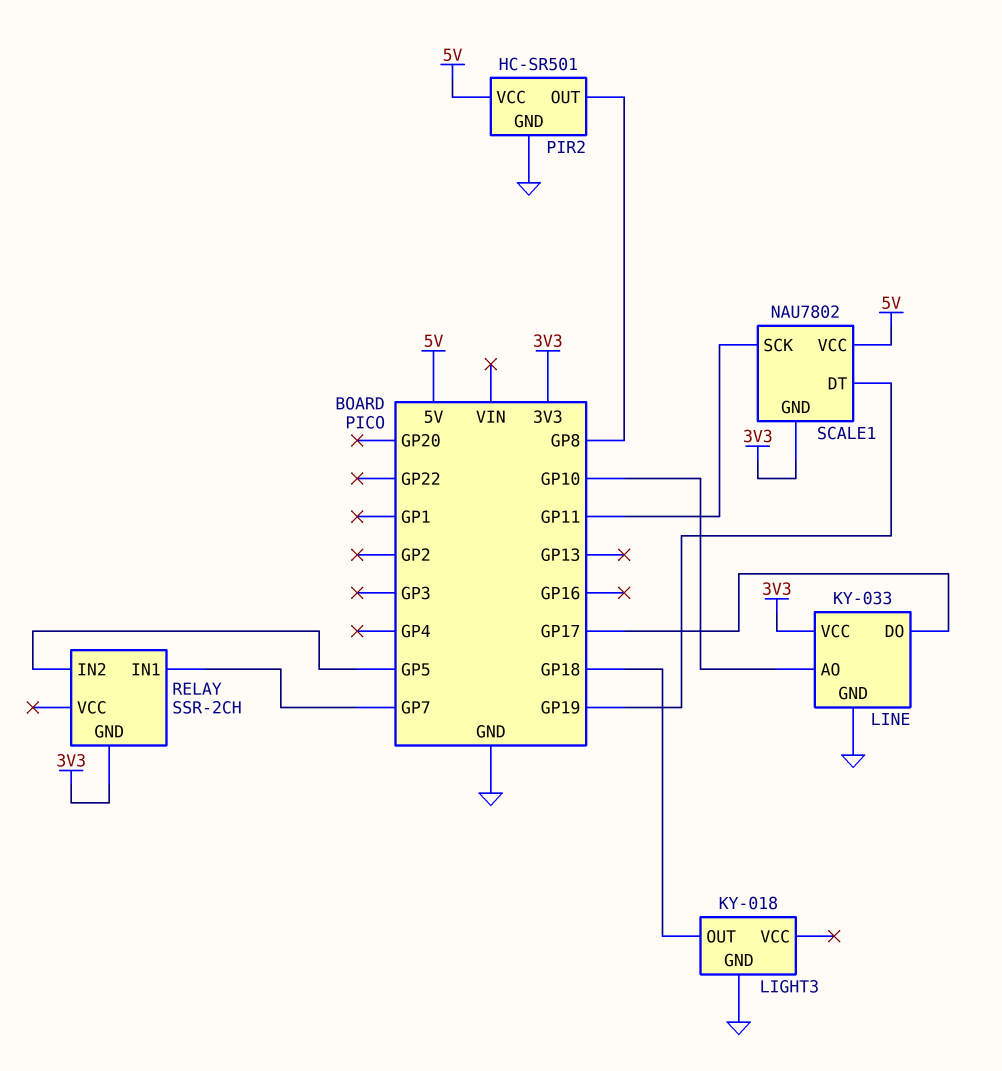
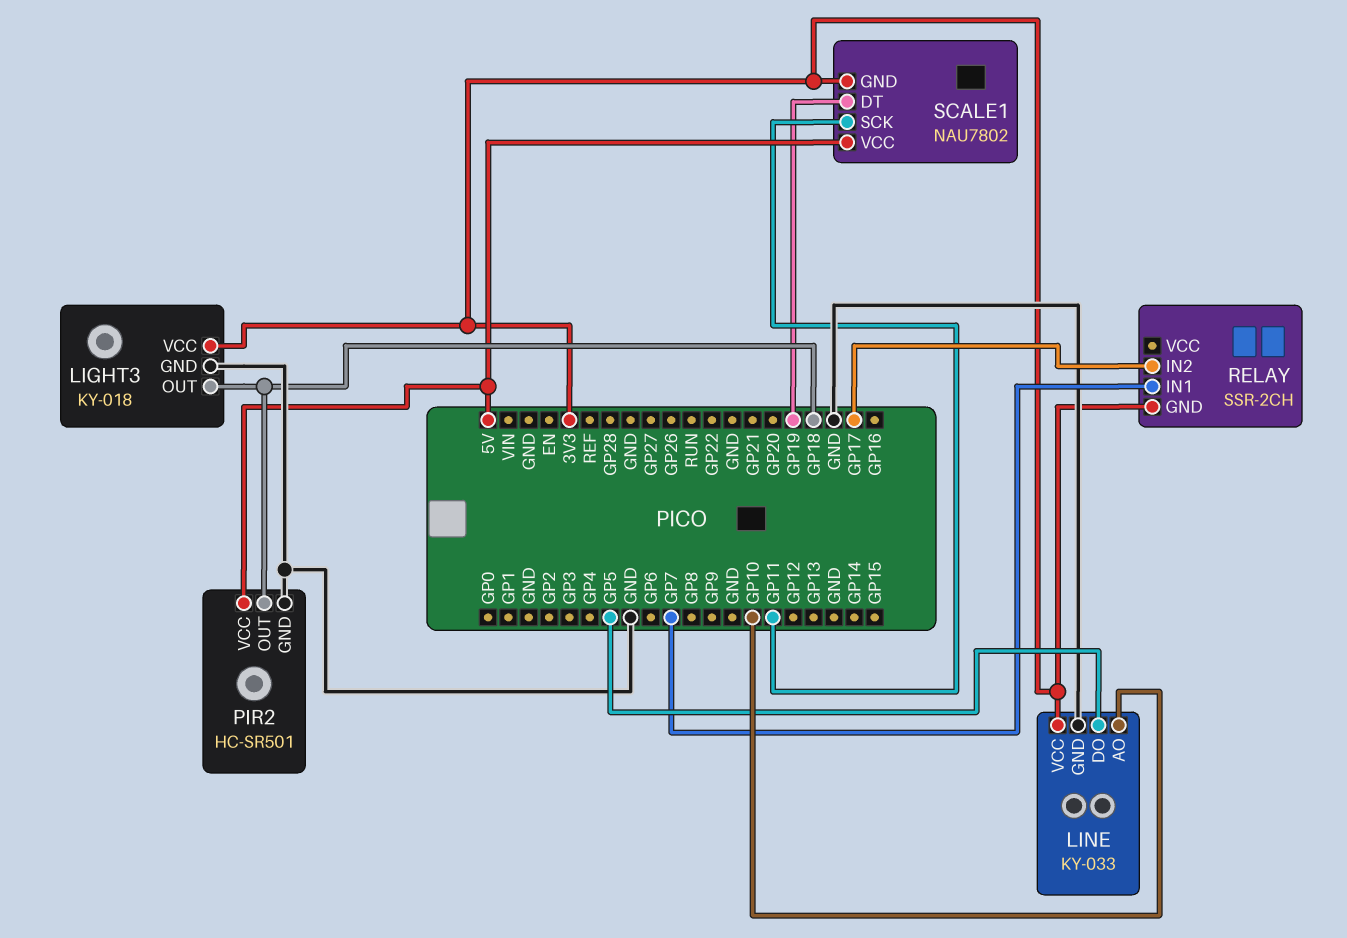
LIGHT3 pin VCC: none -> 3V3
LINE pin DO: GP17 -> GP5
PIR2 pin OUT: GP8 -> GP18
RELAY pin IN2: GP5 -> GP17

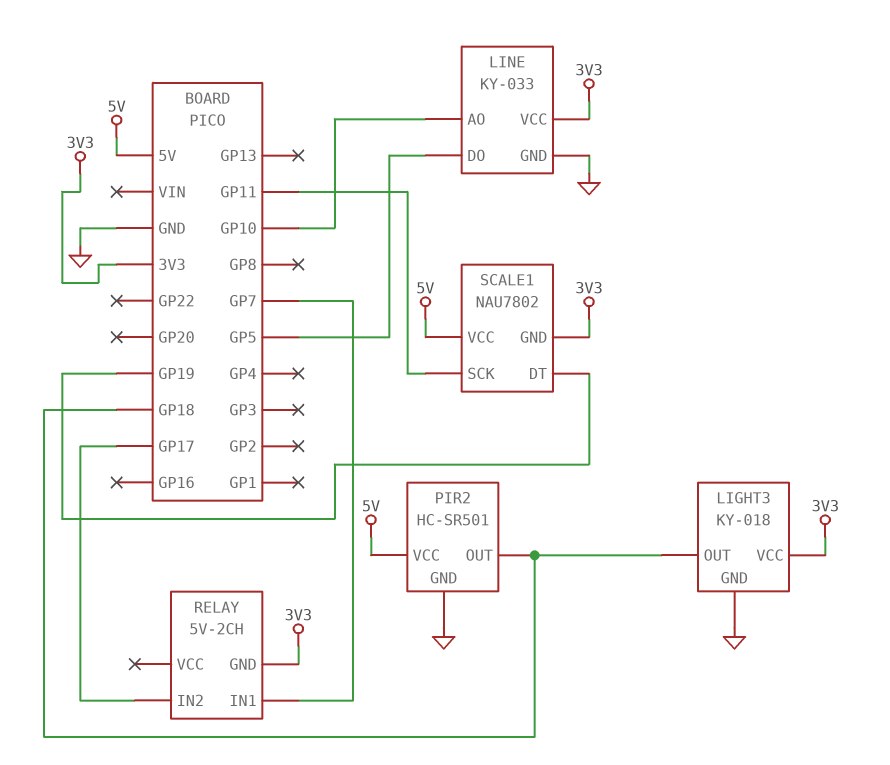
RELAY: SSR-2CH -> 5V-2CH

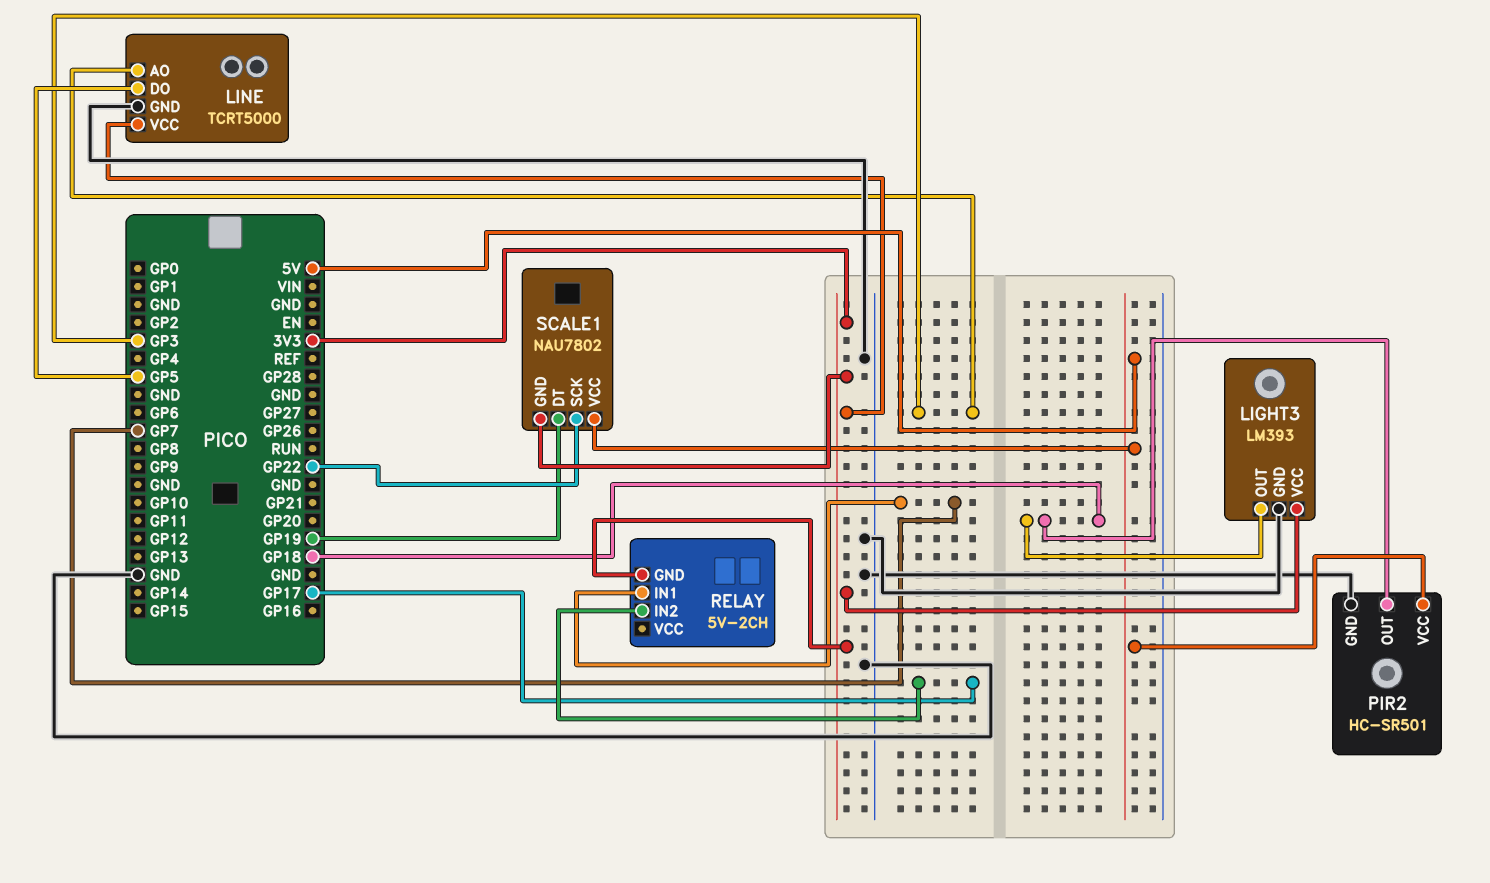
LIGHT3: KY-018 -> LM393
LINE: KY-033 -> TCRT5000
LINE pin AO: GP10 -> GP3
SCALE1 pin SCK: GP11 -> GP22

